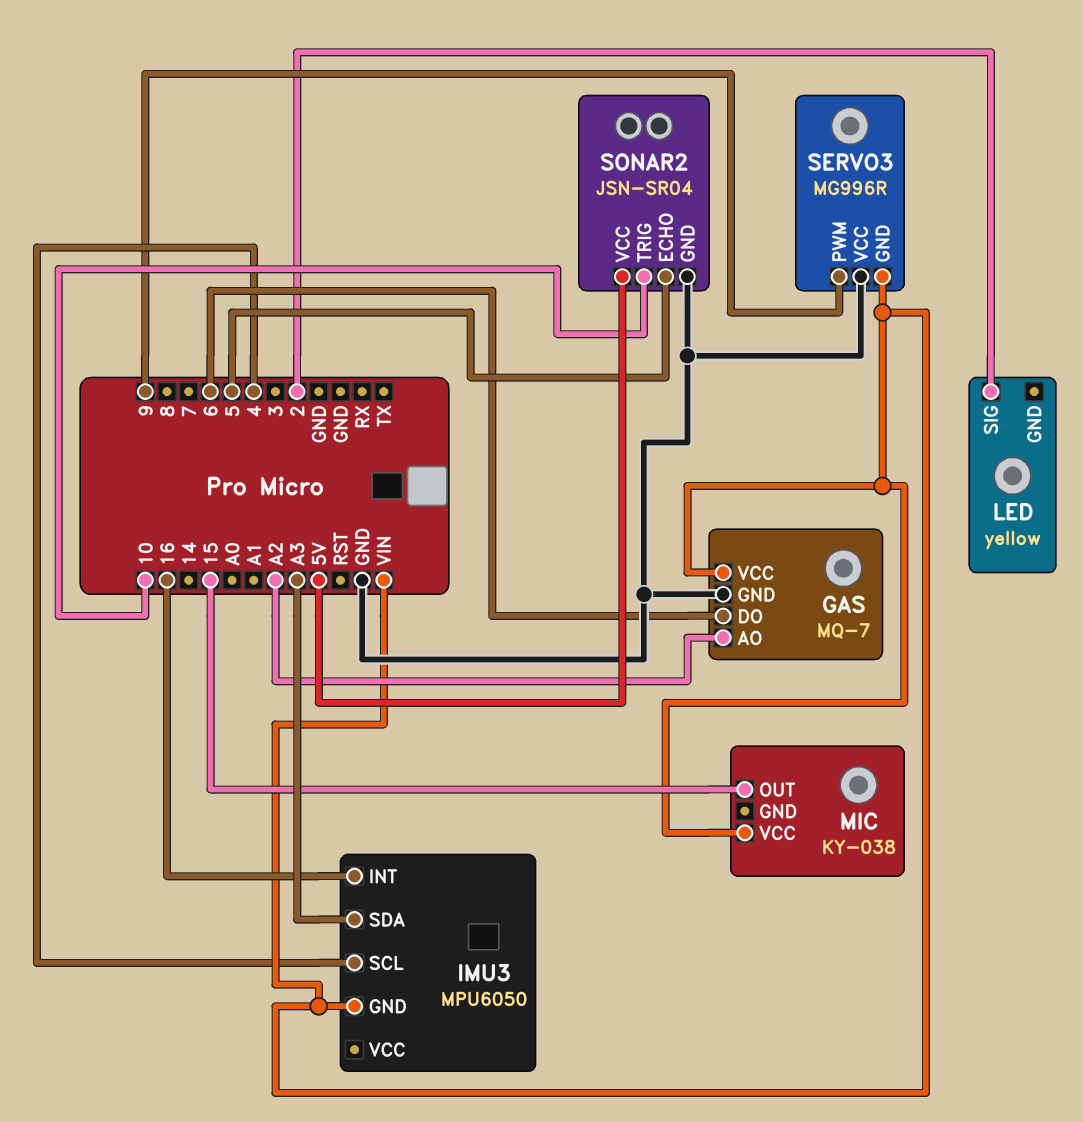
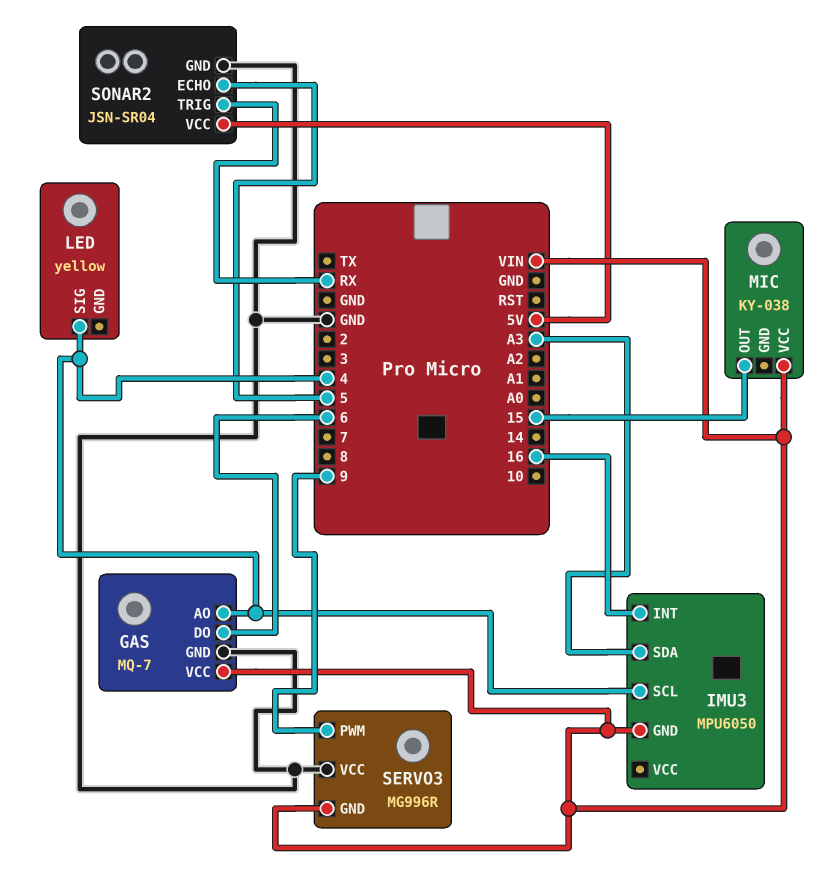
GAS pin AO: A2 -> 4
LED pin SIG: 2 -> 4
SONAR2 pin TRIG: 10 -> RX

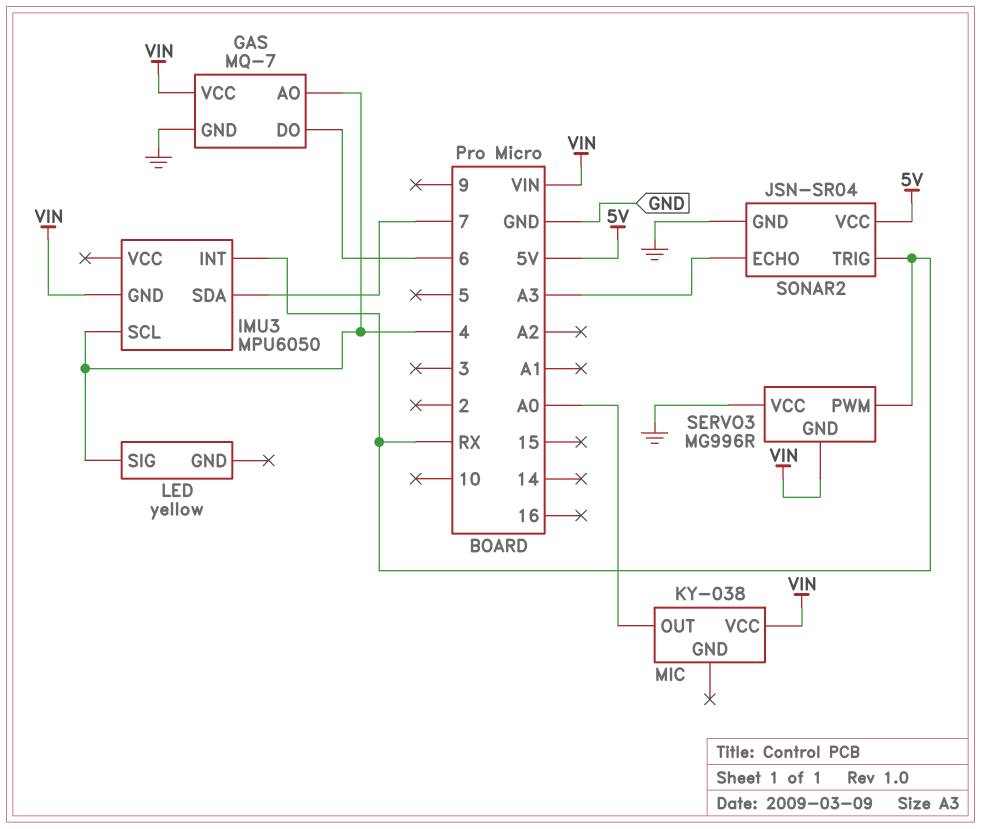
IMU3 pin INT: 16 -> RX
IMU3 pin SDA: A3 -> 7
MIC pin OUT: 15 -> A0
SERVO3 pin PWM: 9 -> RX
SONAR2 pin ECHO: 5 -> A3

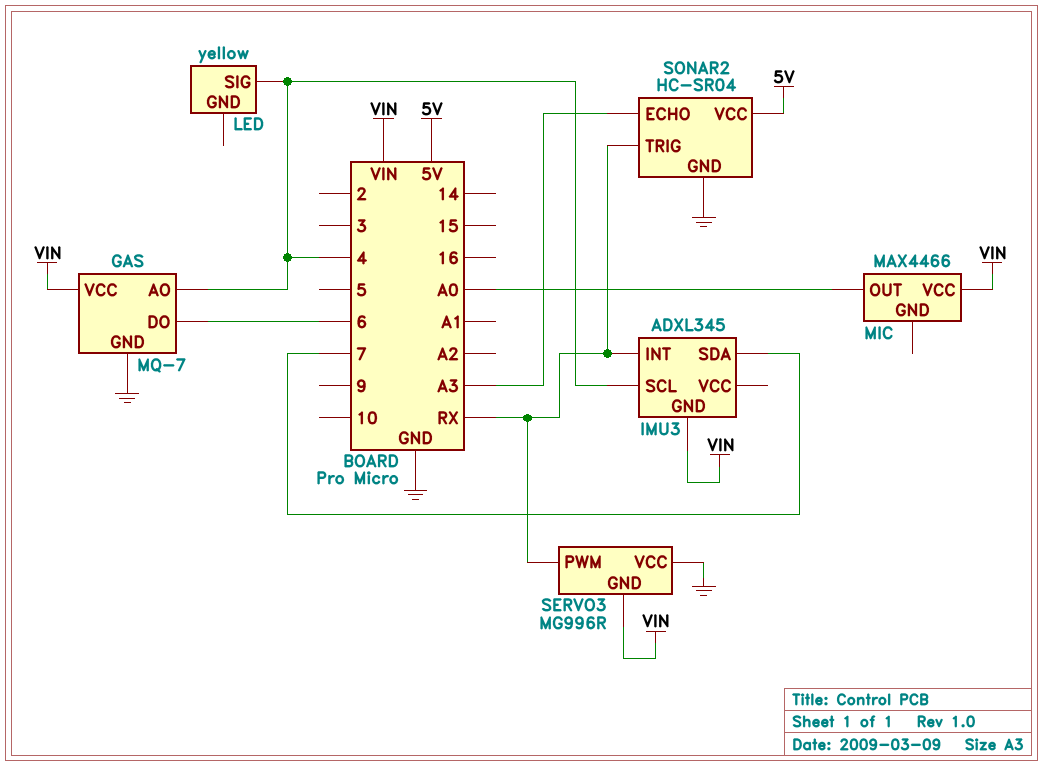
IMU3: MPU6050 -> ADXL345
MIC: KY-038 -> MAX4466
SONAR2: JSN-SR04 -> HC-SR04

